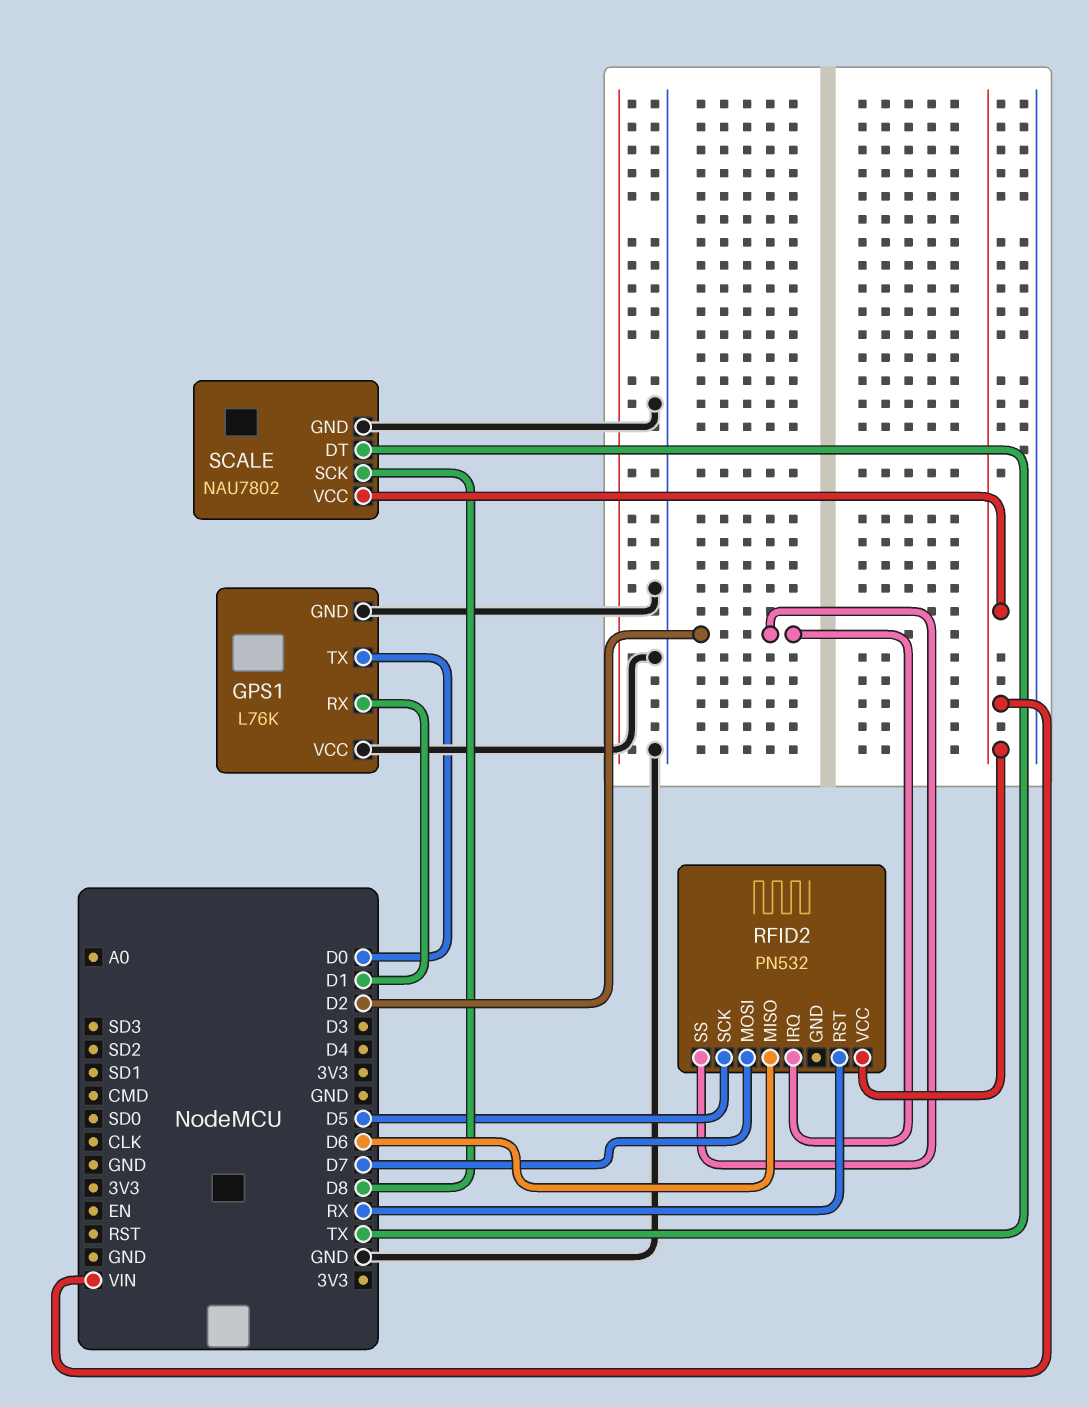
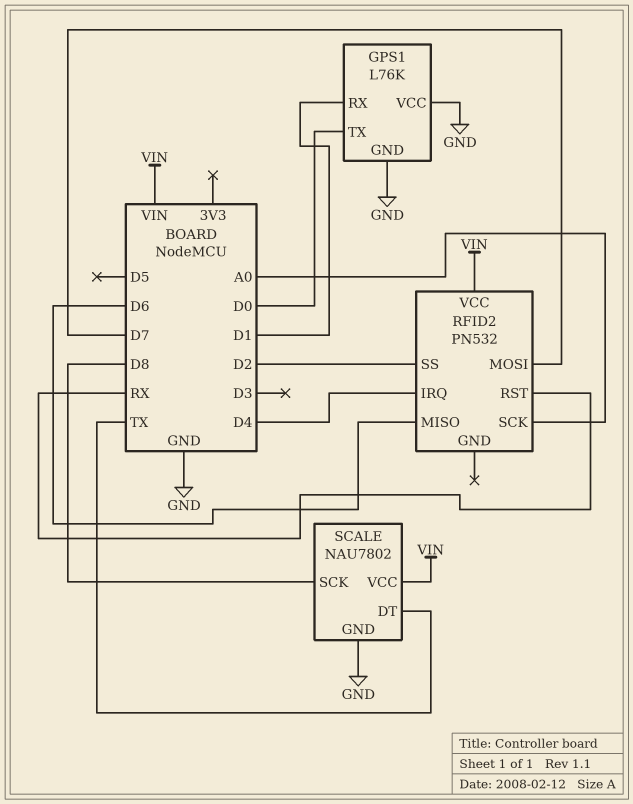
RFID2 pin IRQ: D2 -> D4
RFID2 pin SCK: D5 -> A0

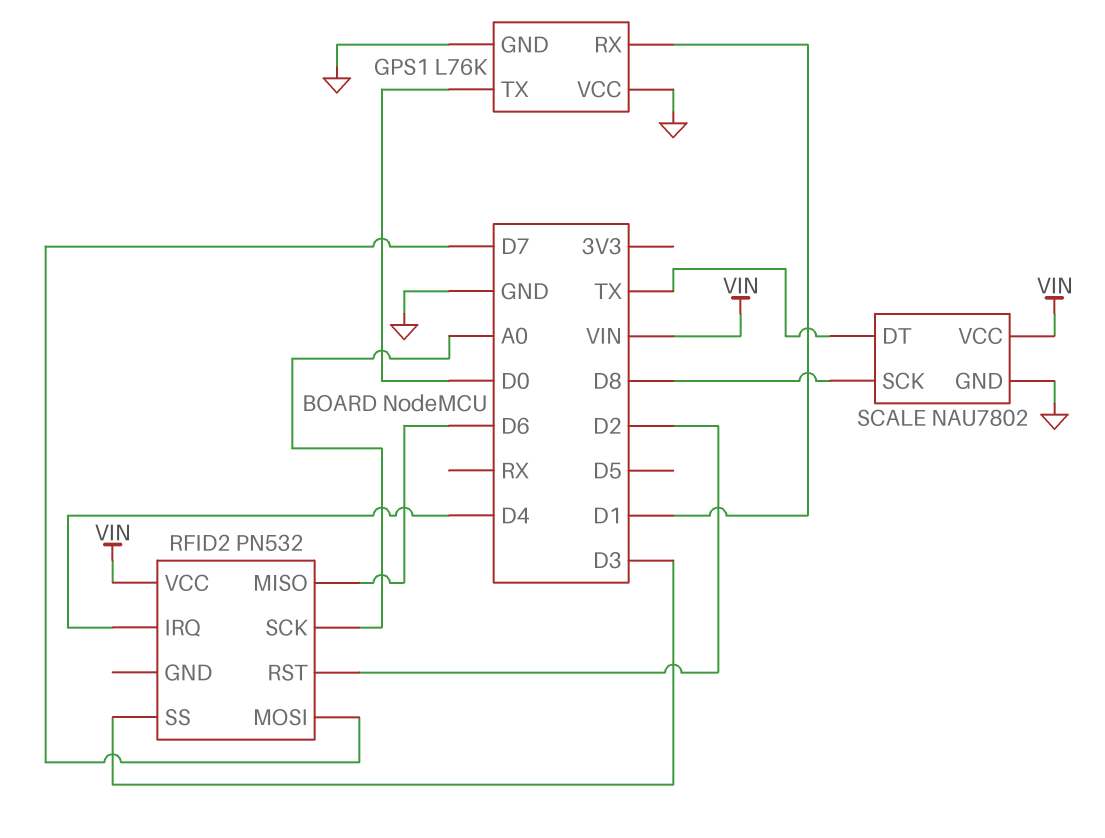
RFID2 pin RST: RX -> D2
RFID2 pin SS: D2 -> D3

